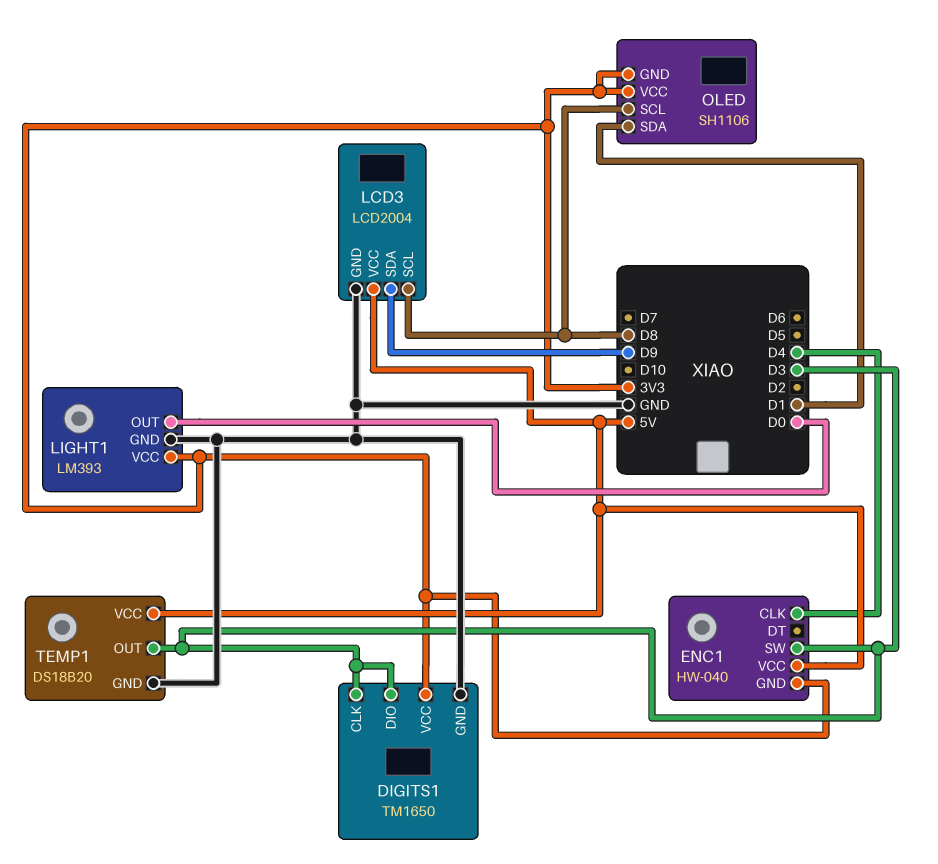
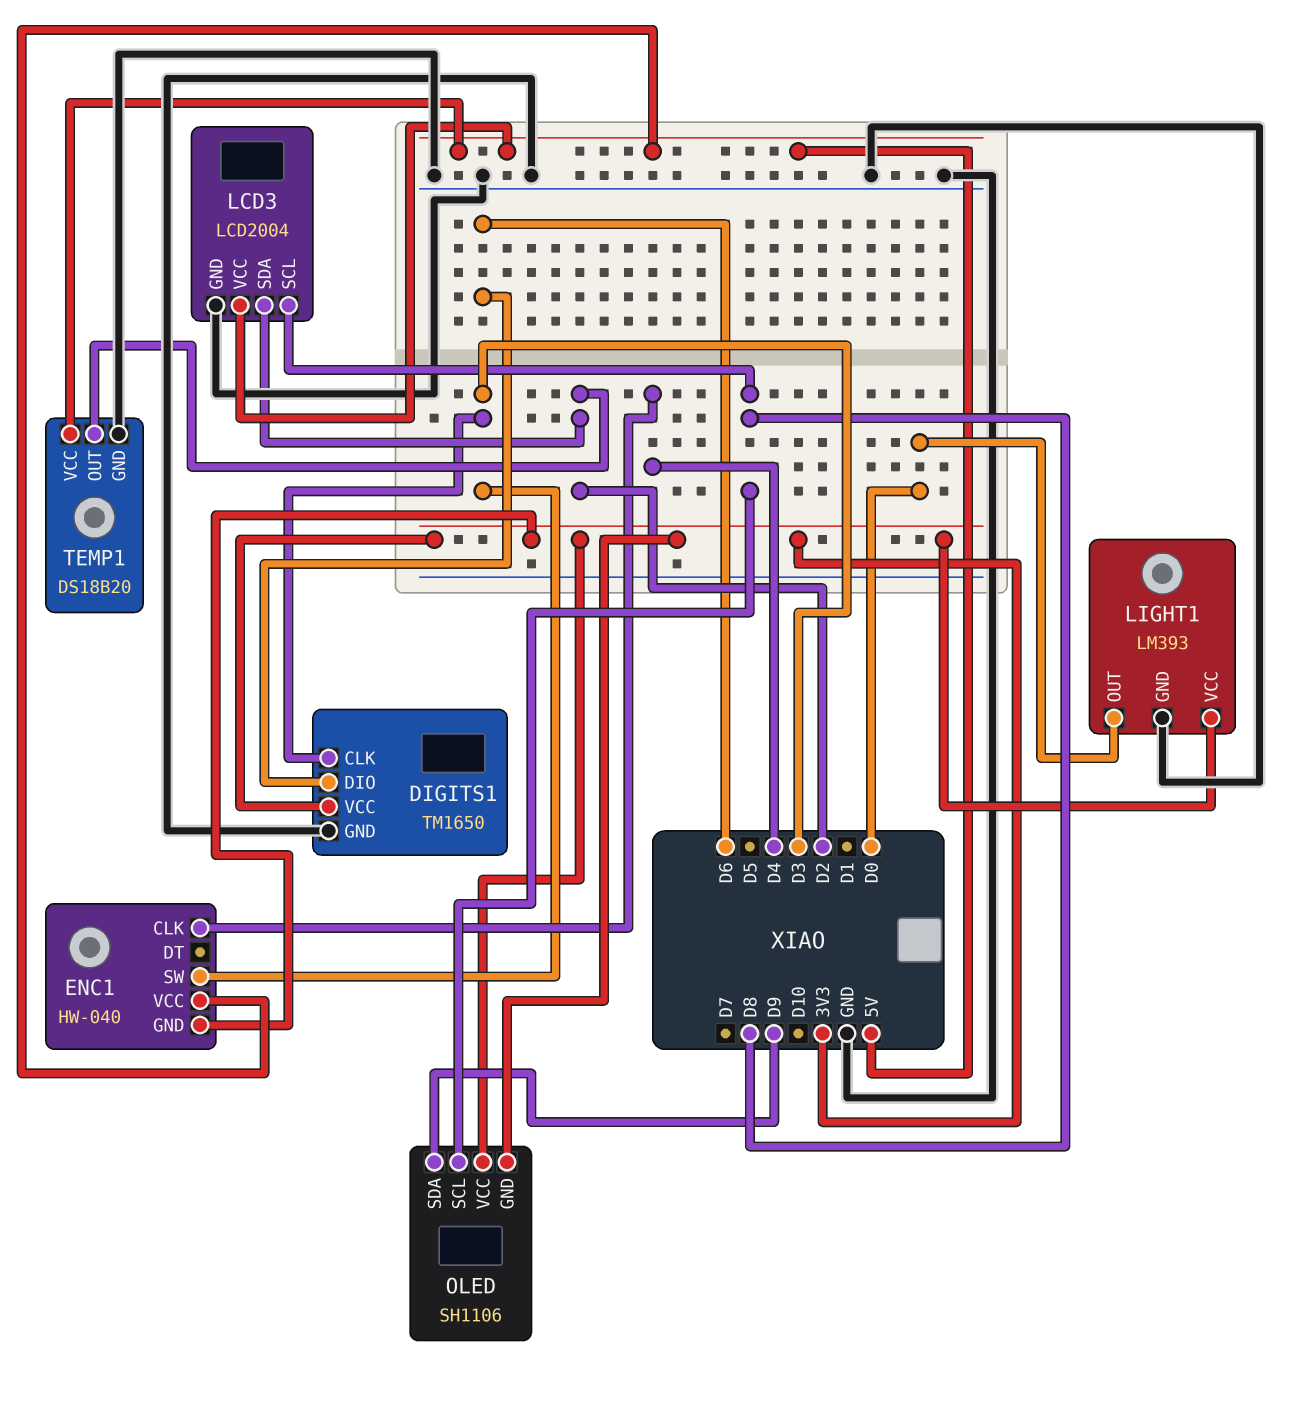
DIGITS1 pin DIO: D3 -> D6
LCD3 pin SDA: D9 -> D2
OLED pin SDA: D1 -> D9
TEMP1 pin OUT: D3 -> D2

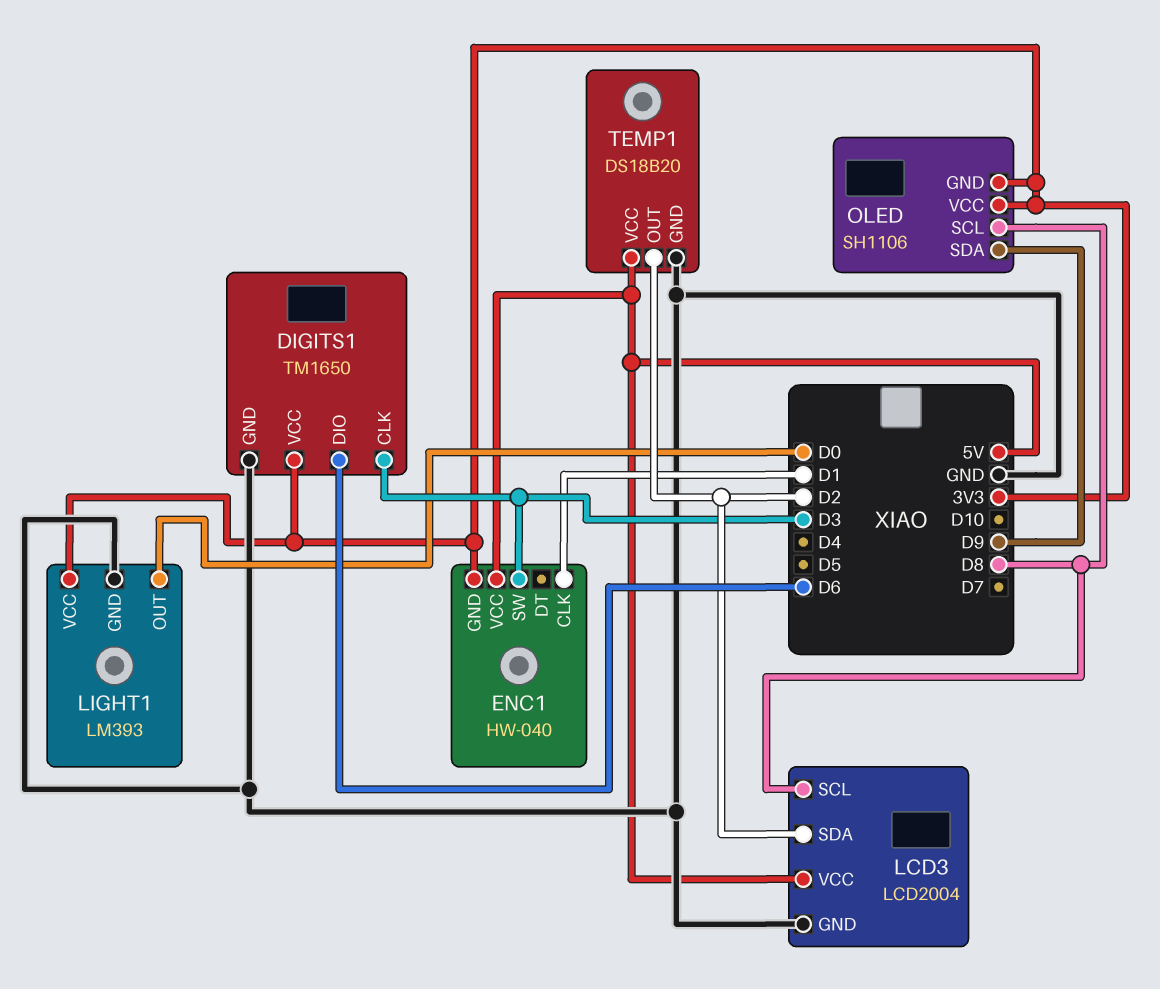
ENC1 pin CLK: D4 -> D1

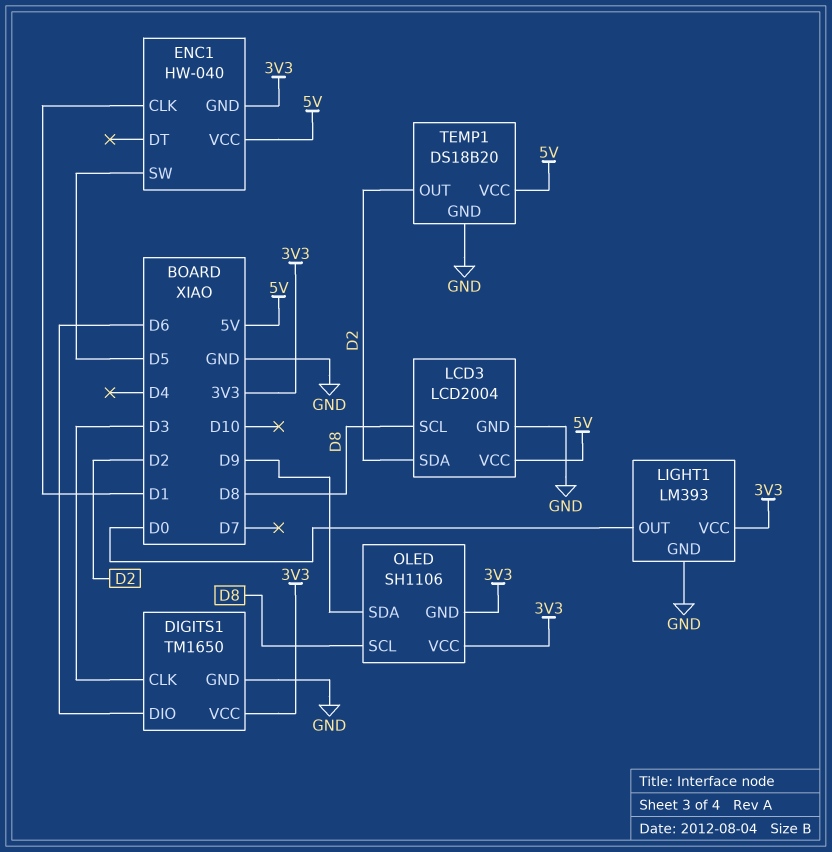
ENC1 pin SW: D3 -> D5

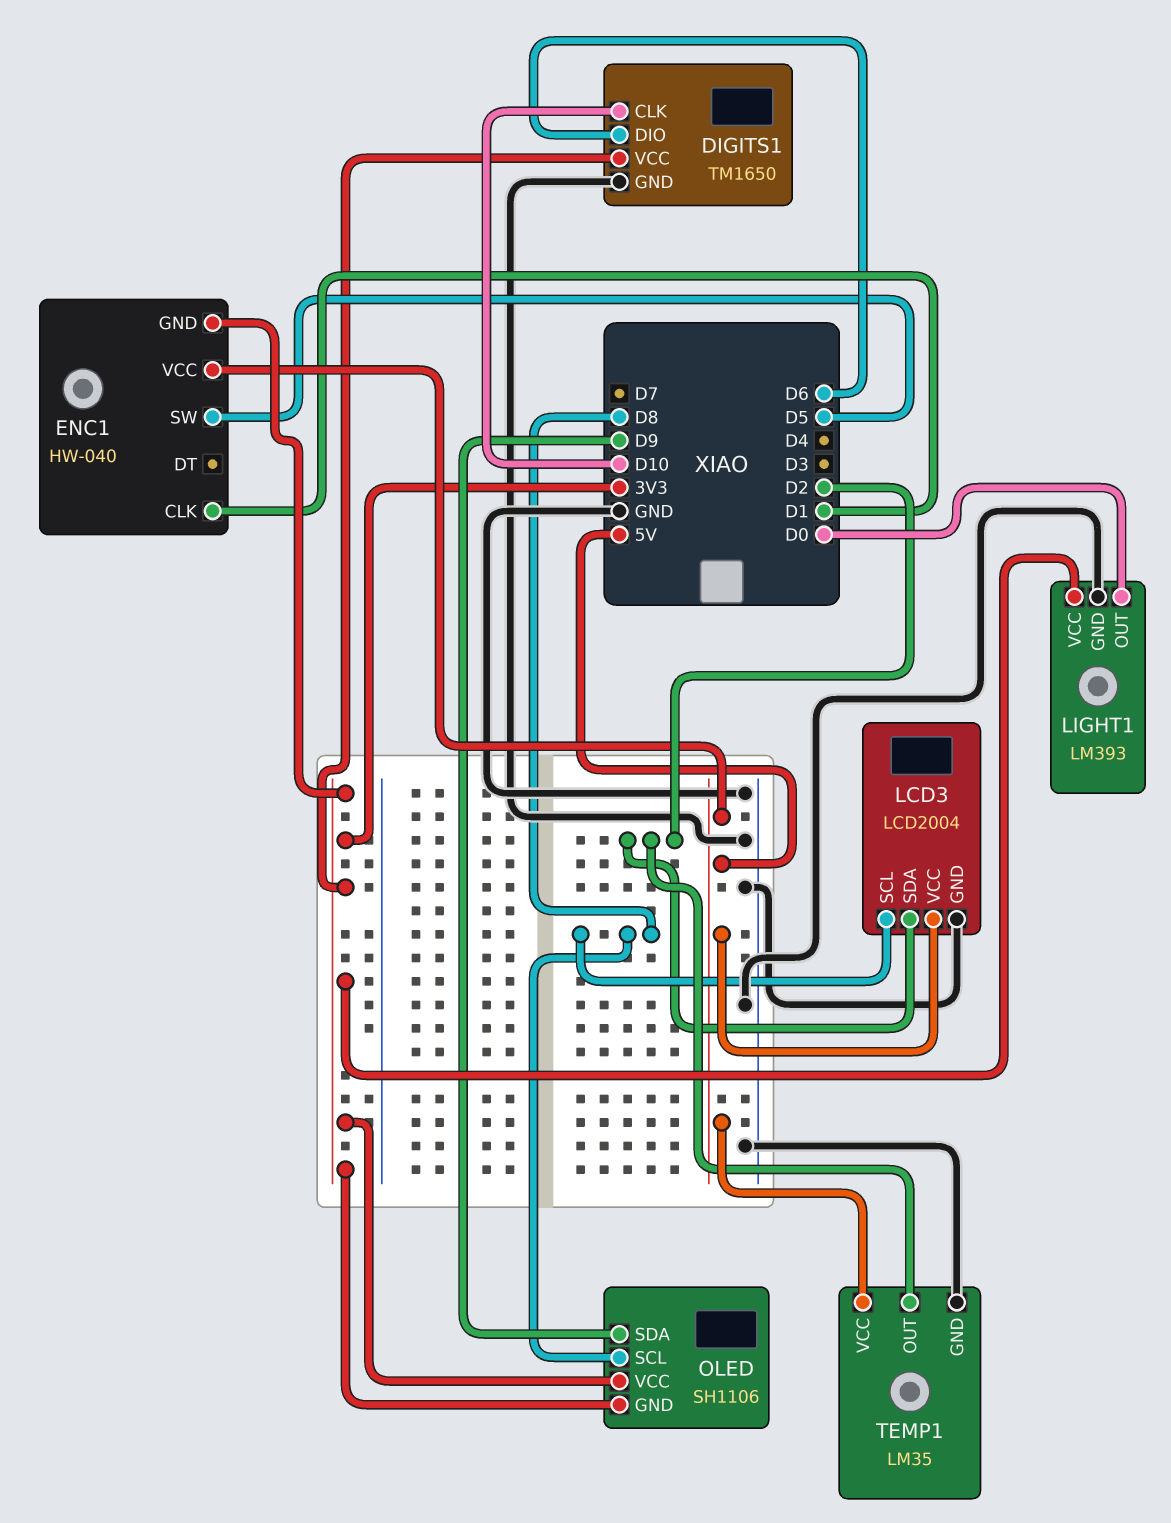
DIGITS1 pin CLK: D3 -> D10
TEMP1: DS18B20 -> LM35

